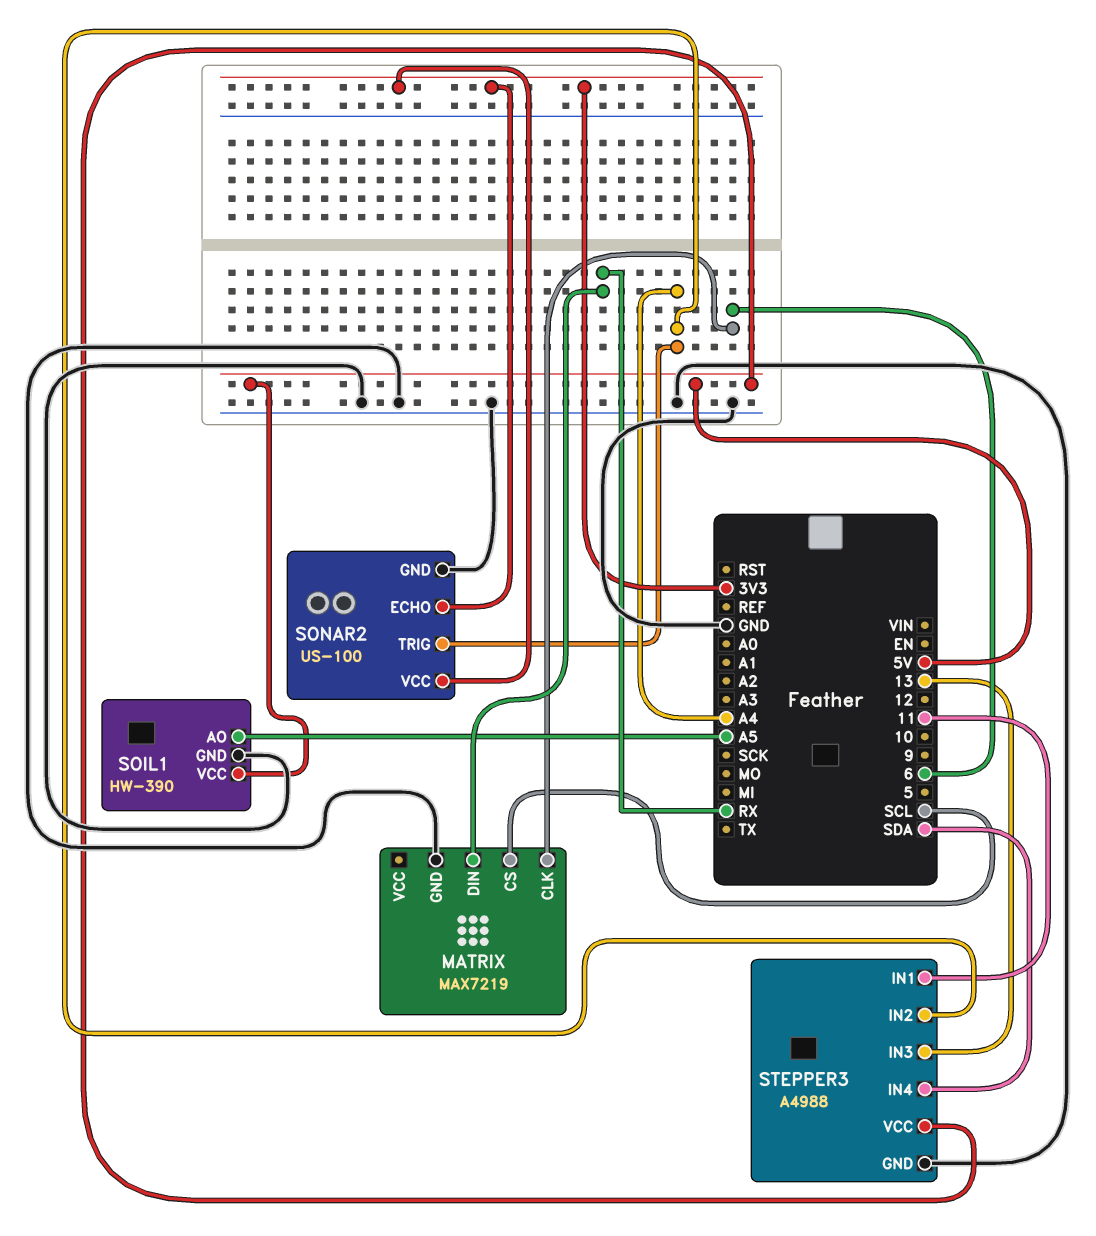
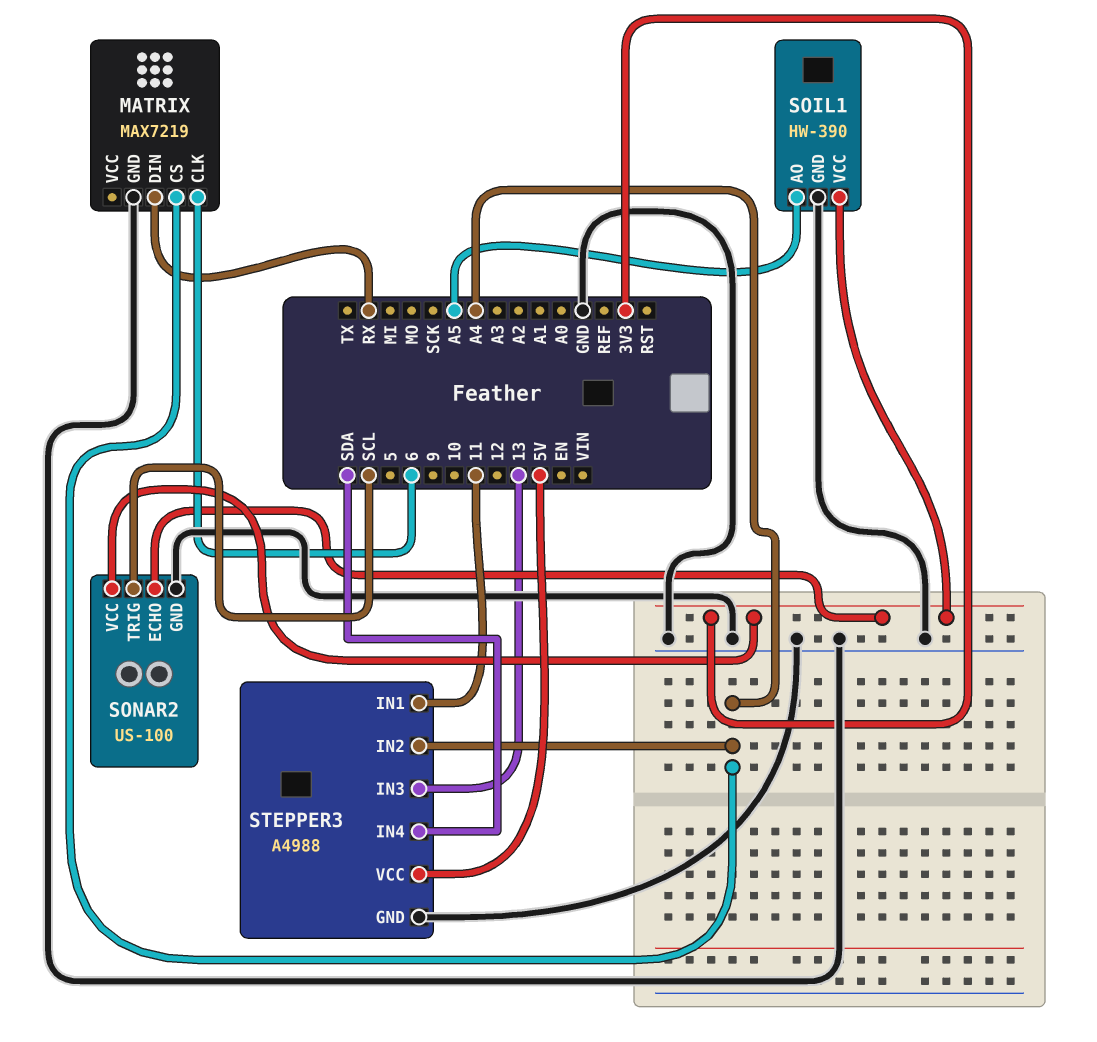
MATRIX pin CS: SCL -> A4
SOIL1 pin VCC: 5V -> 3V3
SONAR2 pin TRIG: A4 -> SCL

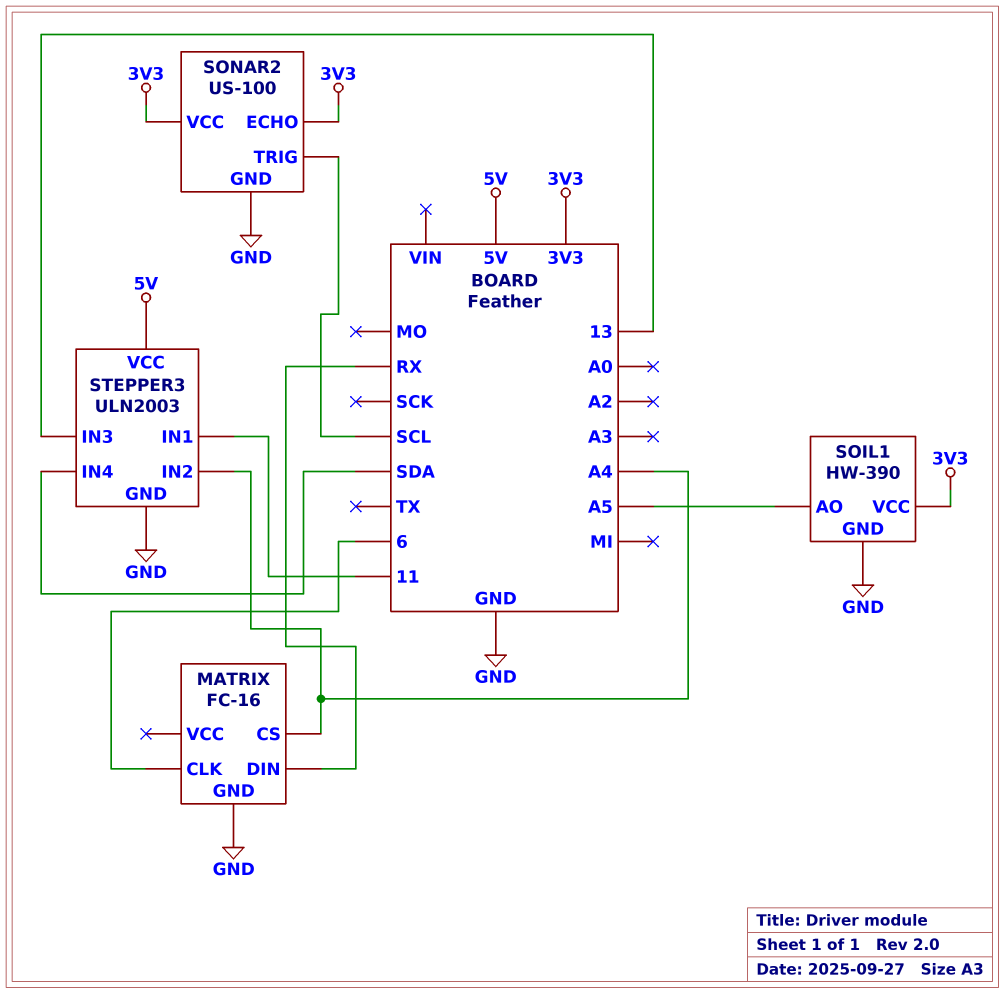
MATRIX: MAX7219 -> FC-16
STEPPER3: A4988 -> ULN2003

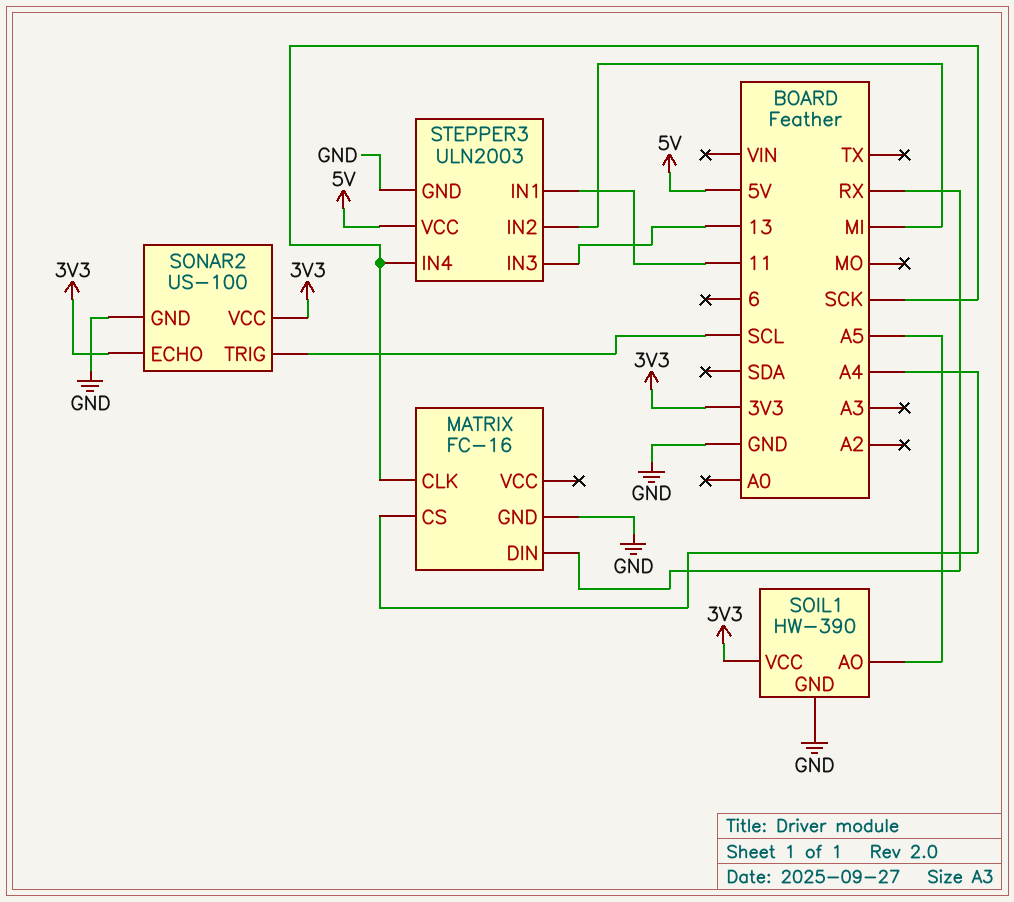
MATRIX pin CLK: 6 -> SCK
STEPPER3 pin IN2: A4 -> MI
STEPPER3 pin IN4: SDA -> SCK

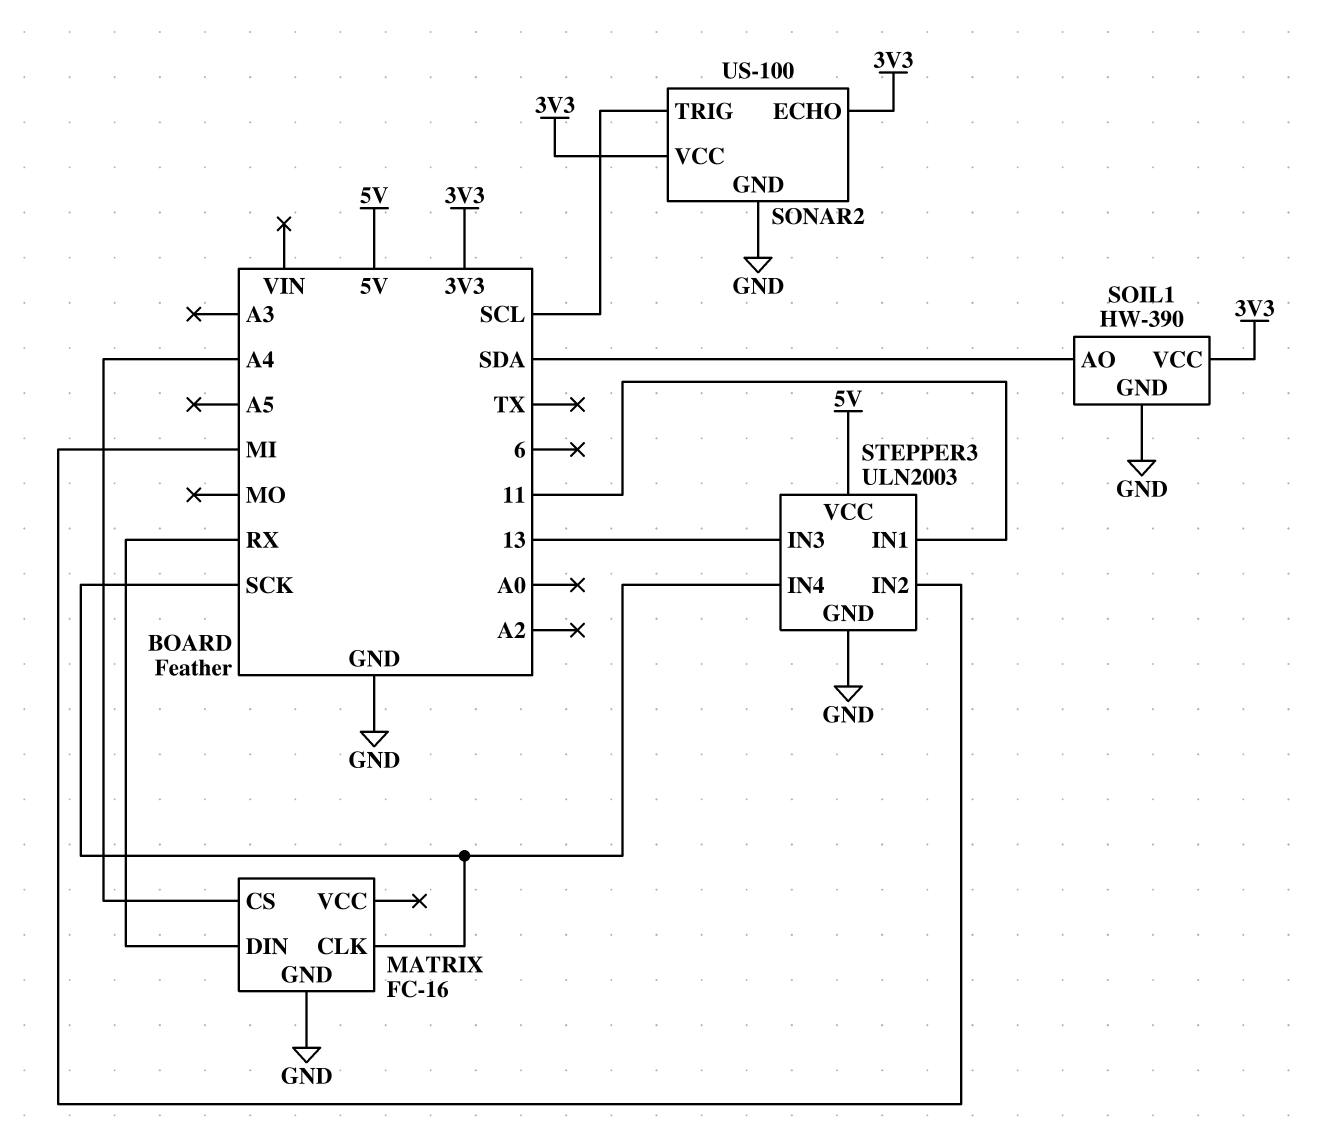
SOIL1 pin AO: A5 -> SDA

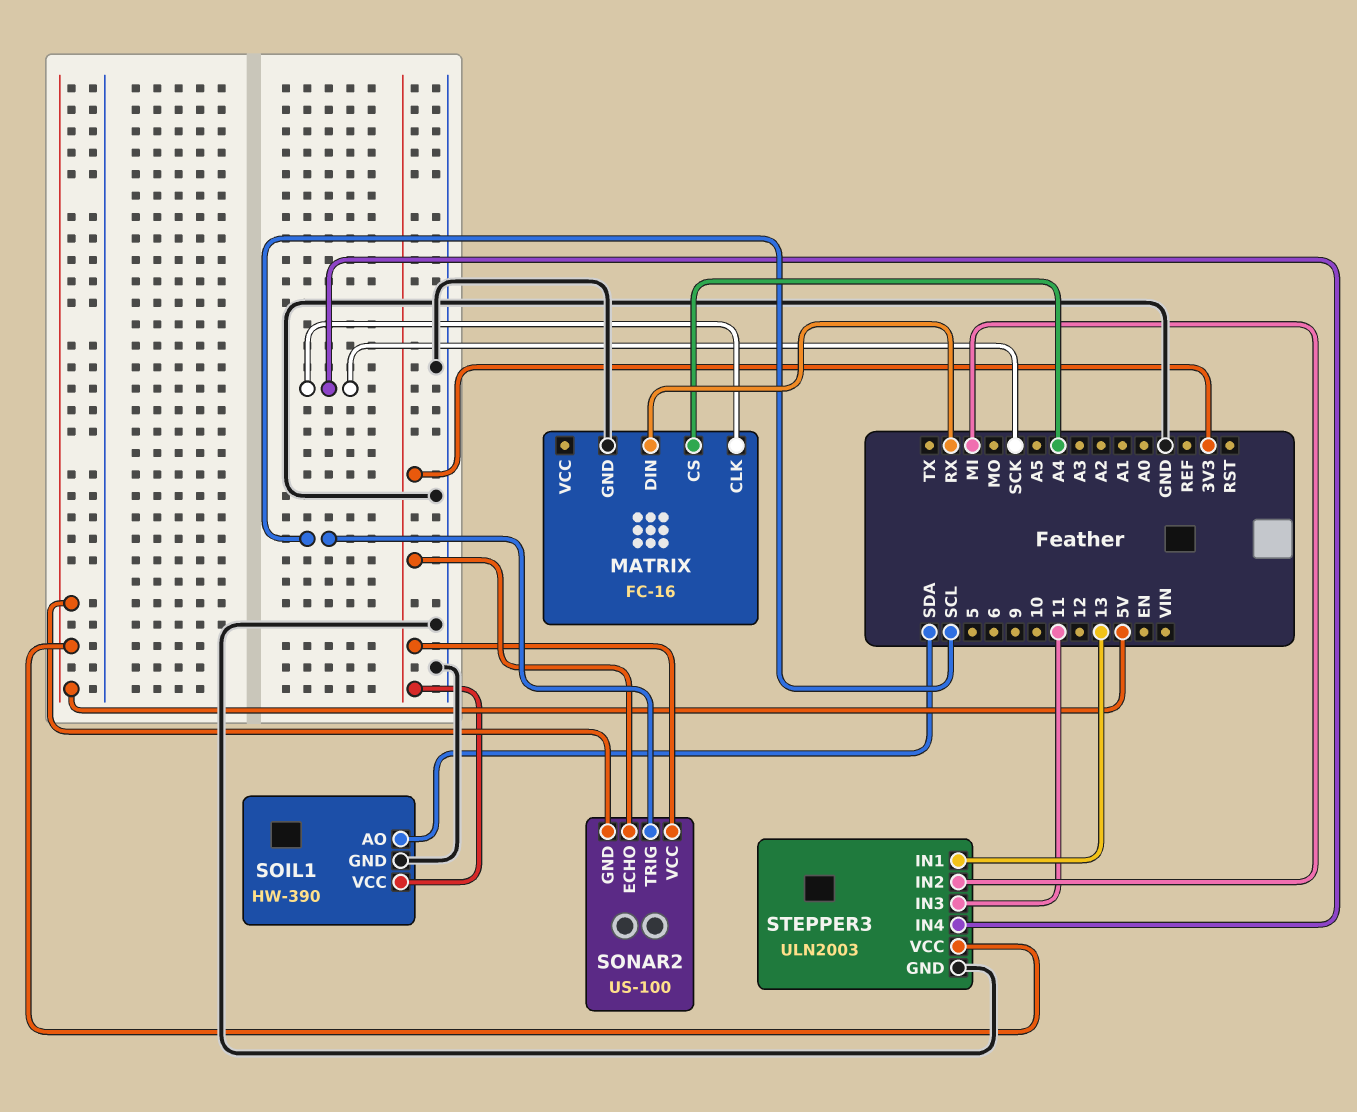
SONAR2 pin GND: GND -> 5V
STEPPER3 pin IN1: 11 -> 13
STEPPER3 pin IN3: 13 -> 11

